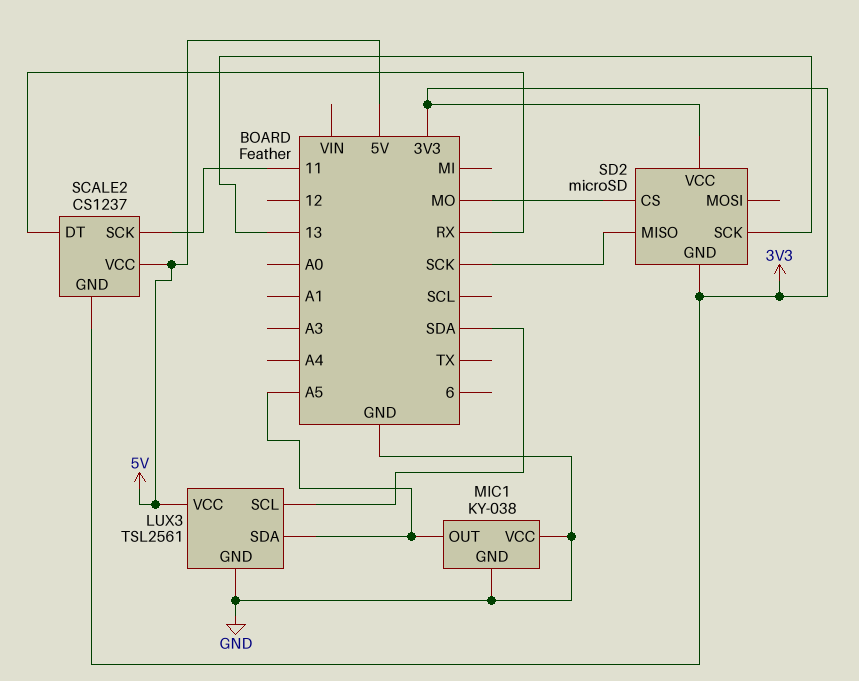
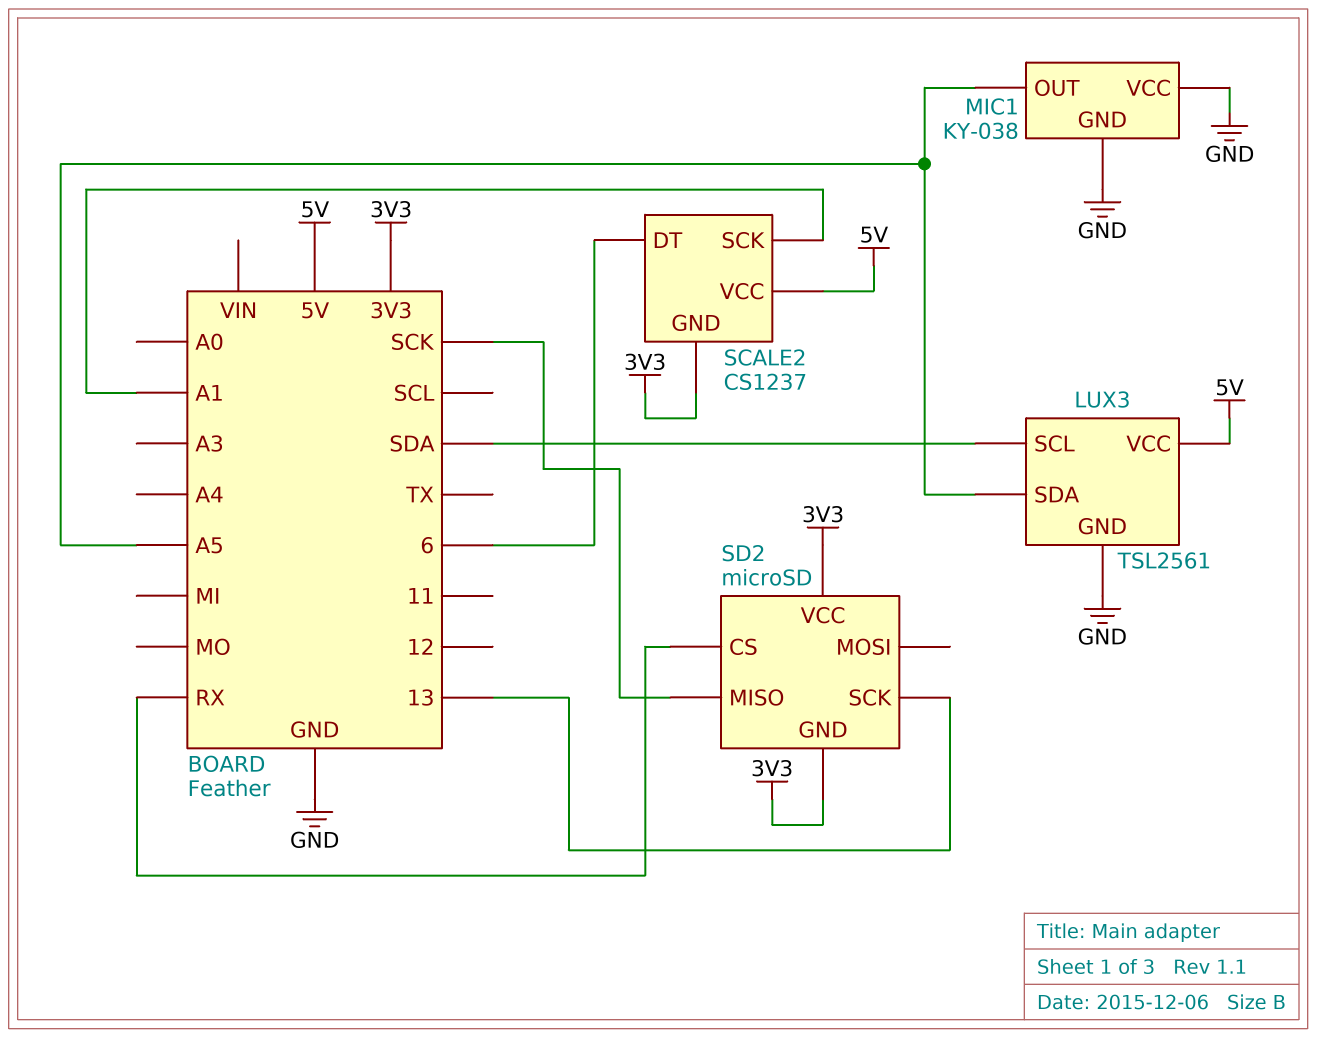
SCALE2 pin DT: RX -> 6
SCALE2 pin SCK: 11 -> A1
SD2 pin CS: MO -> RX

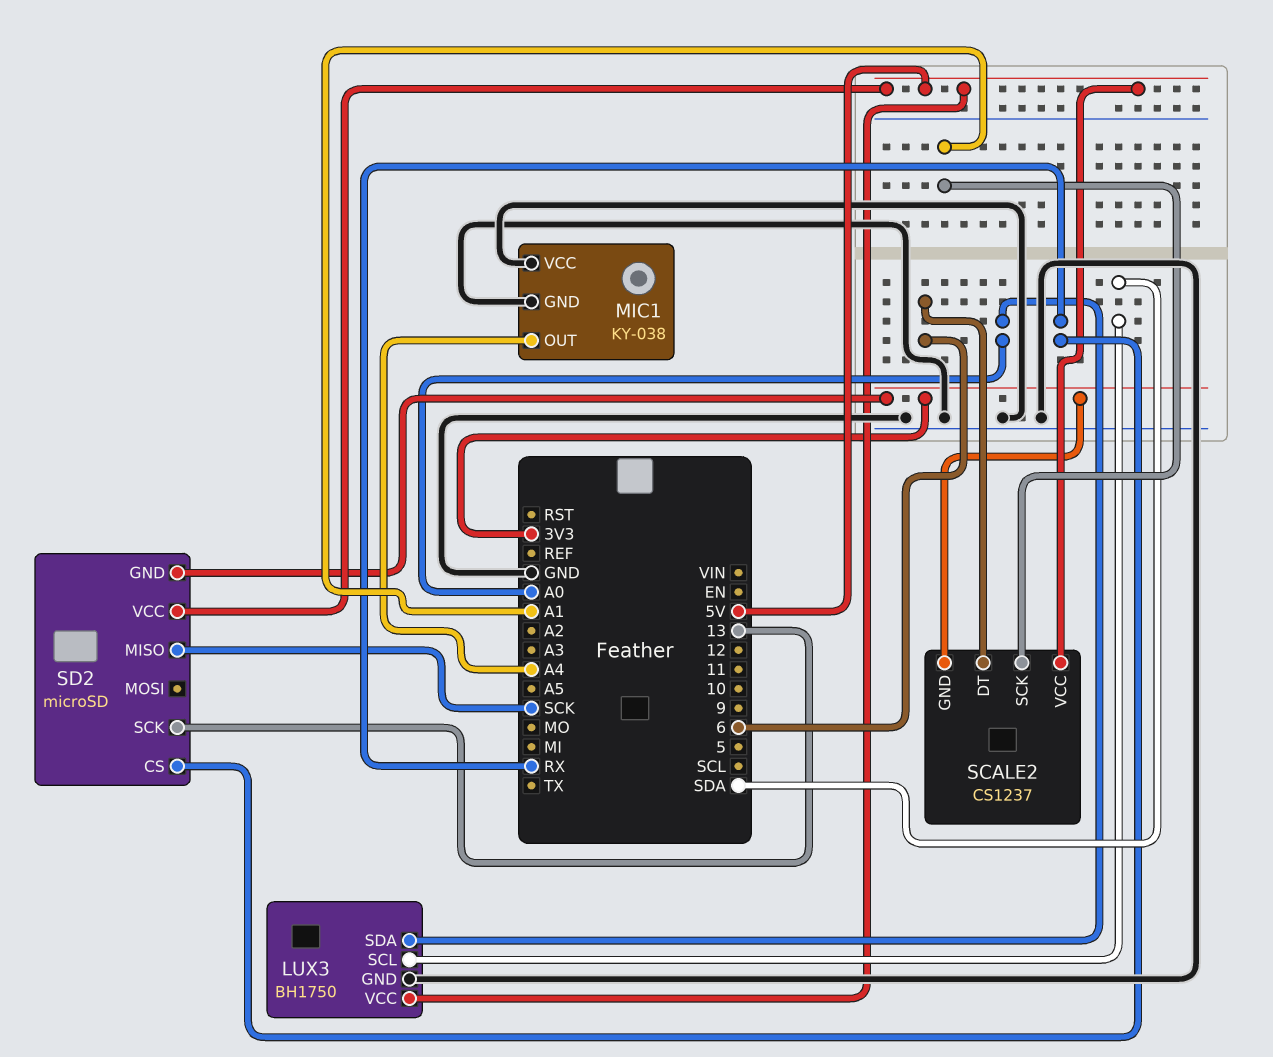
LUX3: TSL2561 -> BH1750
LUX3 pin SDA: A5 -> A0
MIC1 pin OUT: A5 -> A4
SD2 pin VCC: 3V3 -> 5V

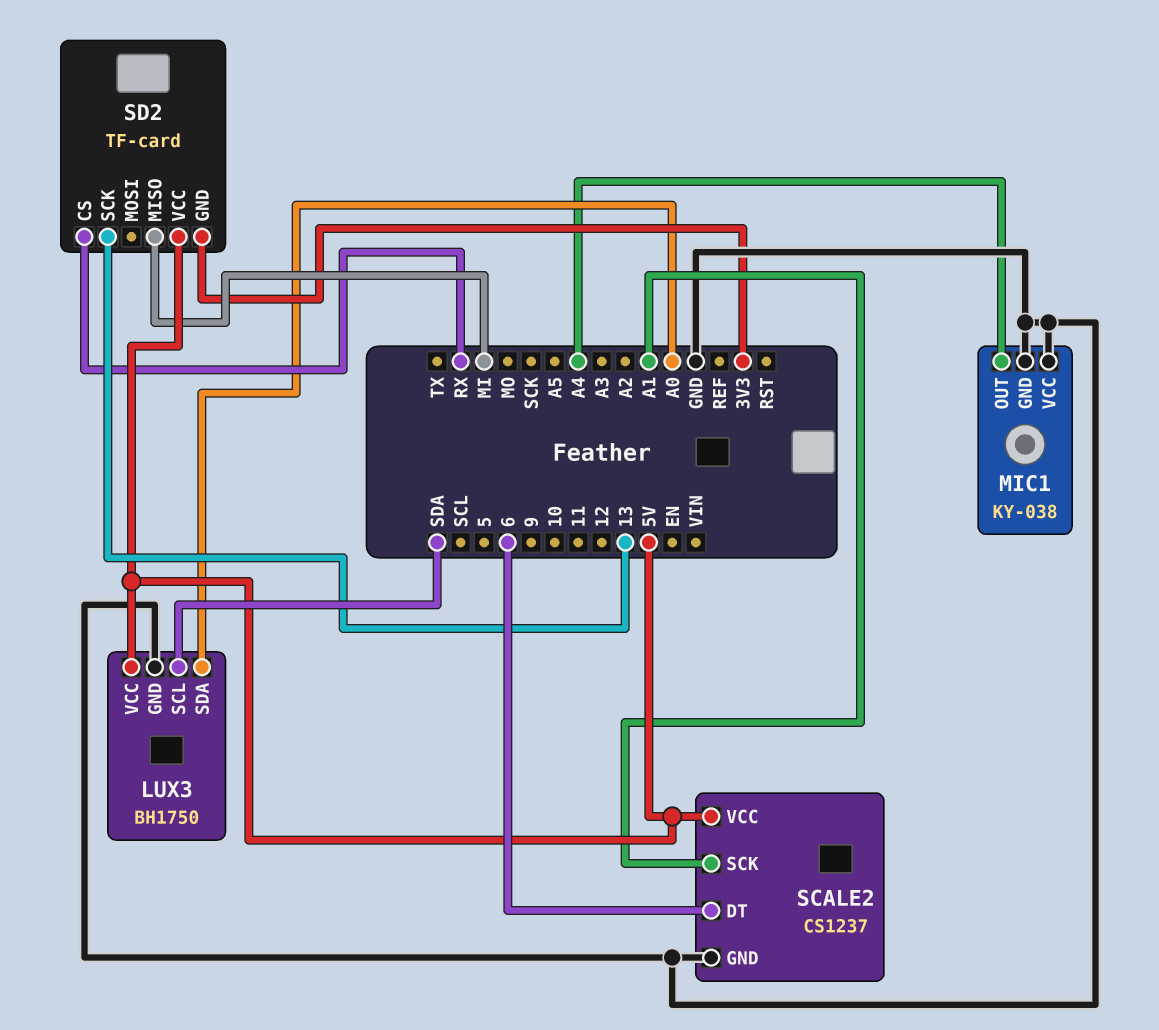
SCALE2 pin GND: 3V3 -> GND
SD2: microSD -> TF-card
SD2 pin MISO: SCK -> MI

